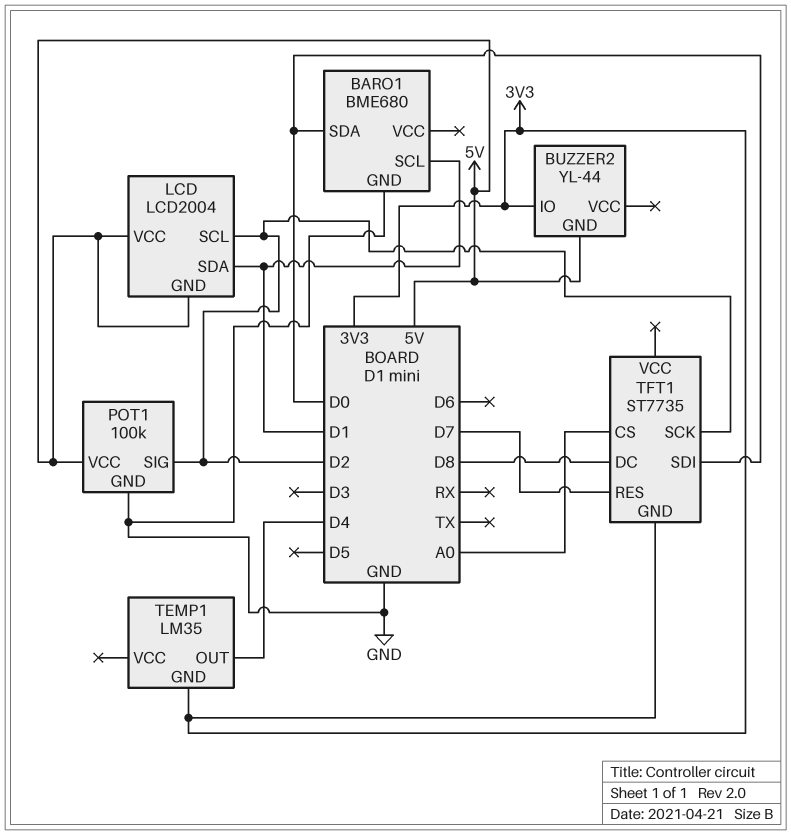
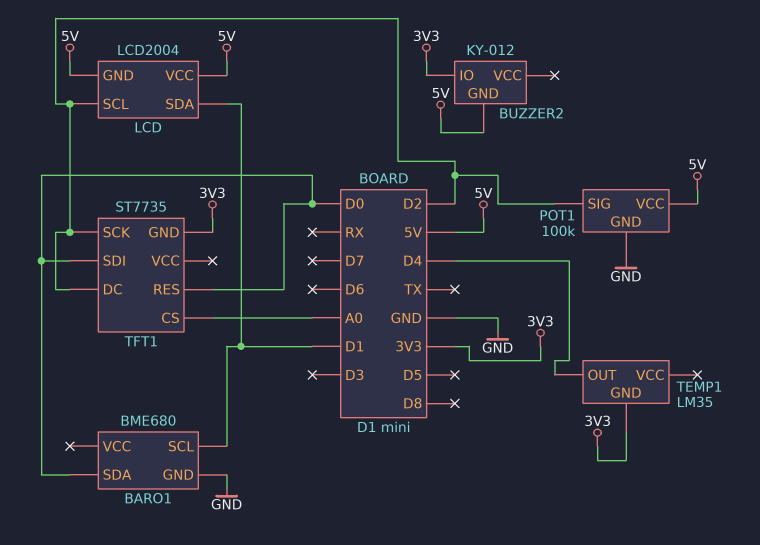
BUZZER2: YL-44 -> KY-012
TFT1 pin DC: D8 -> D2
TFT1 pin RES: D7 -> D0

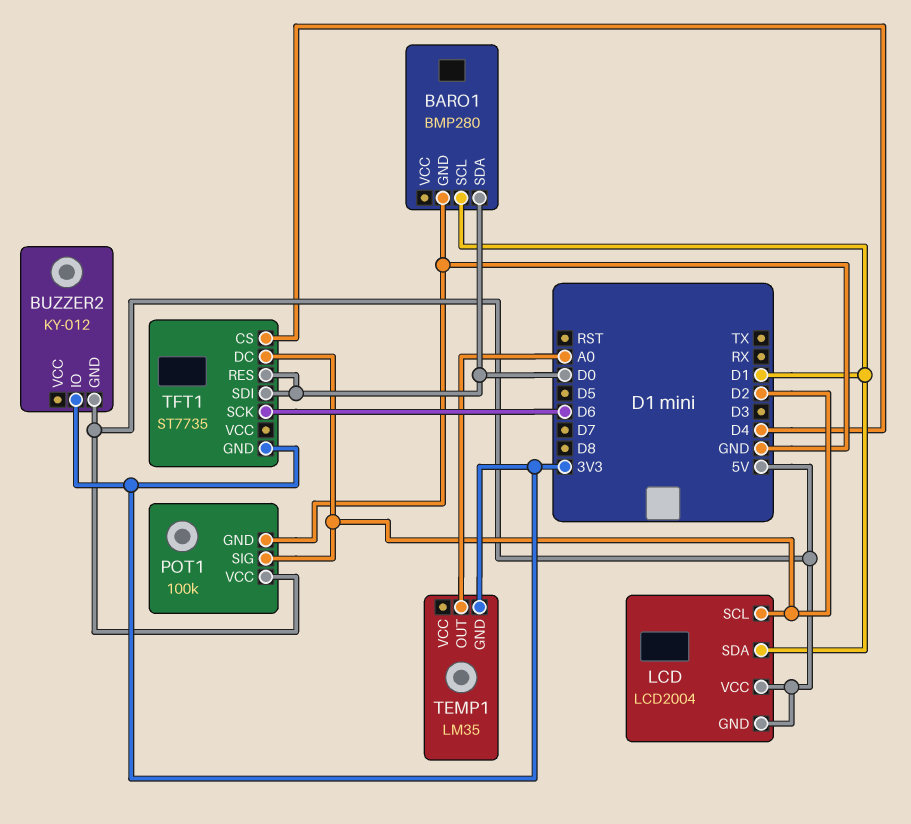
BARO1: BME680 -> BMP280
TEMP1 pin OUT: D4 -> A0
TFT1 pin CS: A0 -> D4
TFT1 pin SCK: D2 -> D6

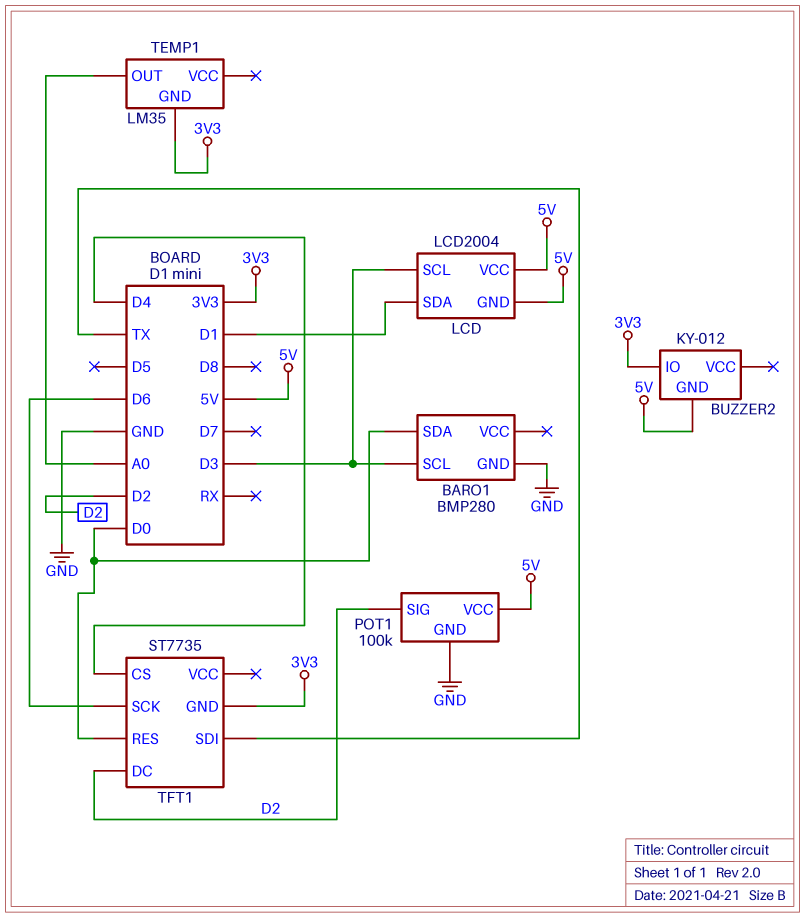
BARO1 pin SCL: D1 -> D3
LCD pin SCL: D2 -> D3
TFT1 pin SDI: D0 -> TX

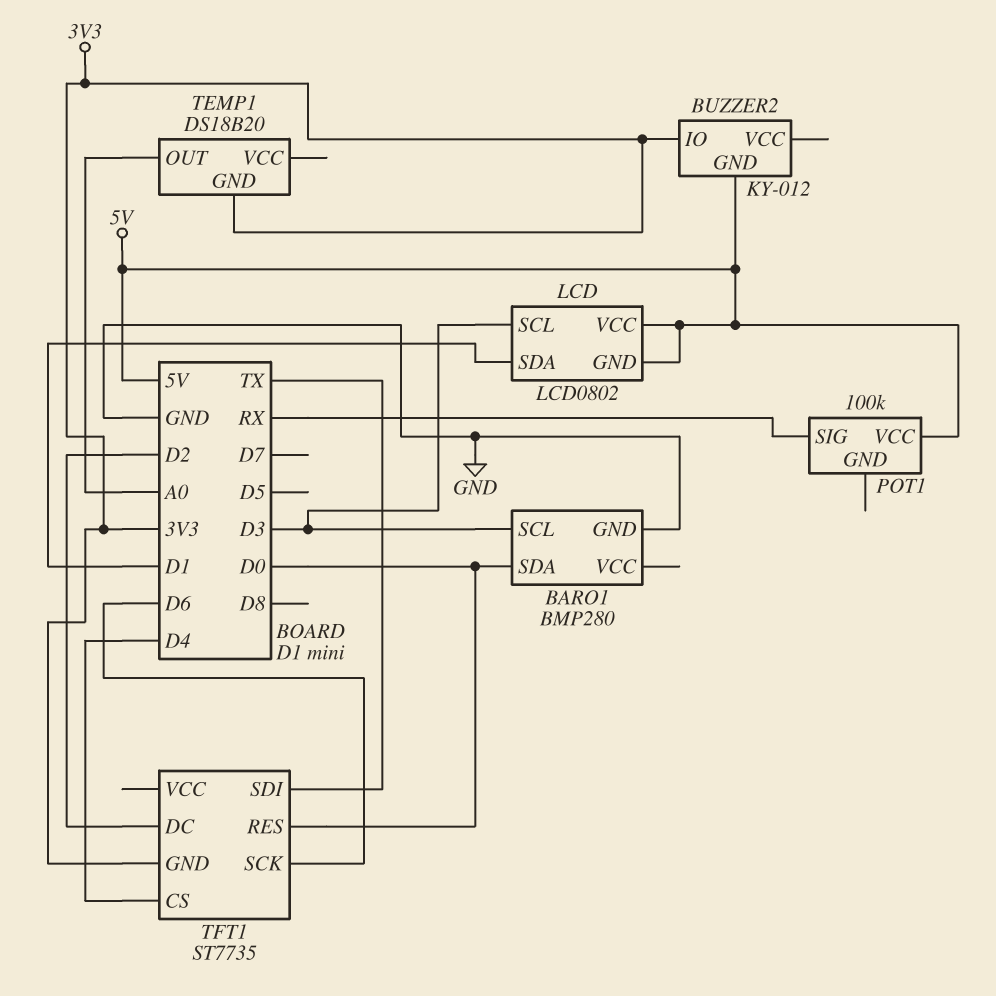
LCD: LCD2004 -> LCD0802
POT1 pin GND: GND -> none
POT1 pin SIG: D2 -> RX
TEMP1: LM35 -> DS18B20

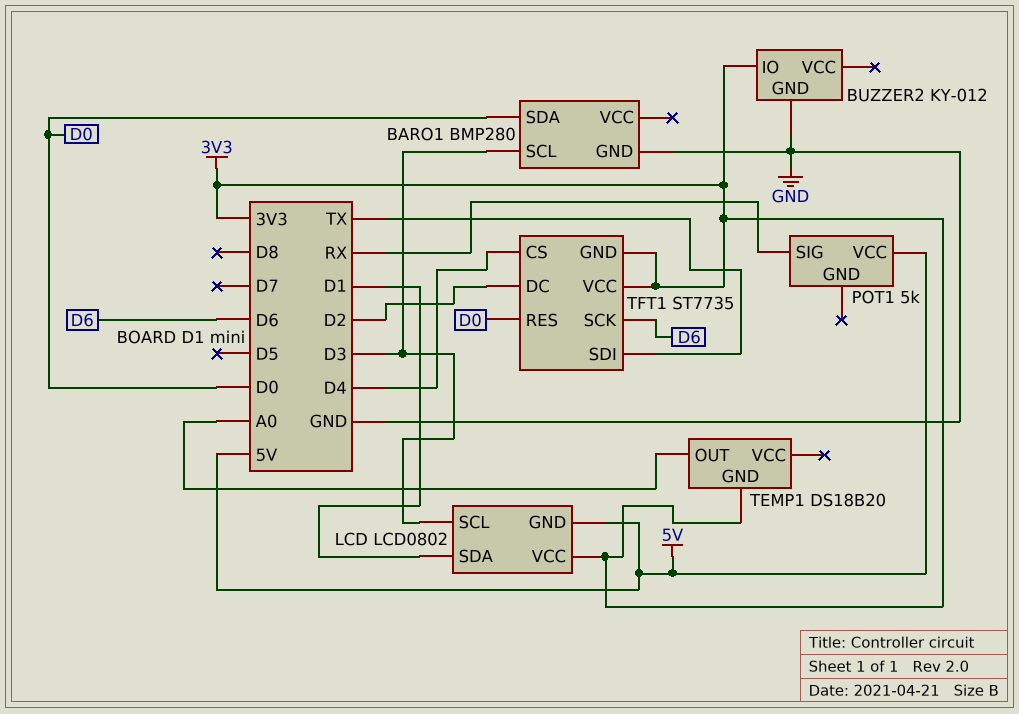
BUZZER2 pin GND: 5V -> GND
LCD pin VCC: 5V -> 3V3
POT1: 100k -> 5k
TFT1 pin VCC: none -> 3V3

